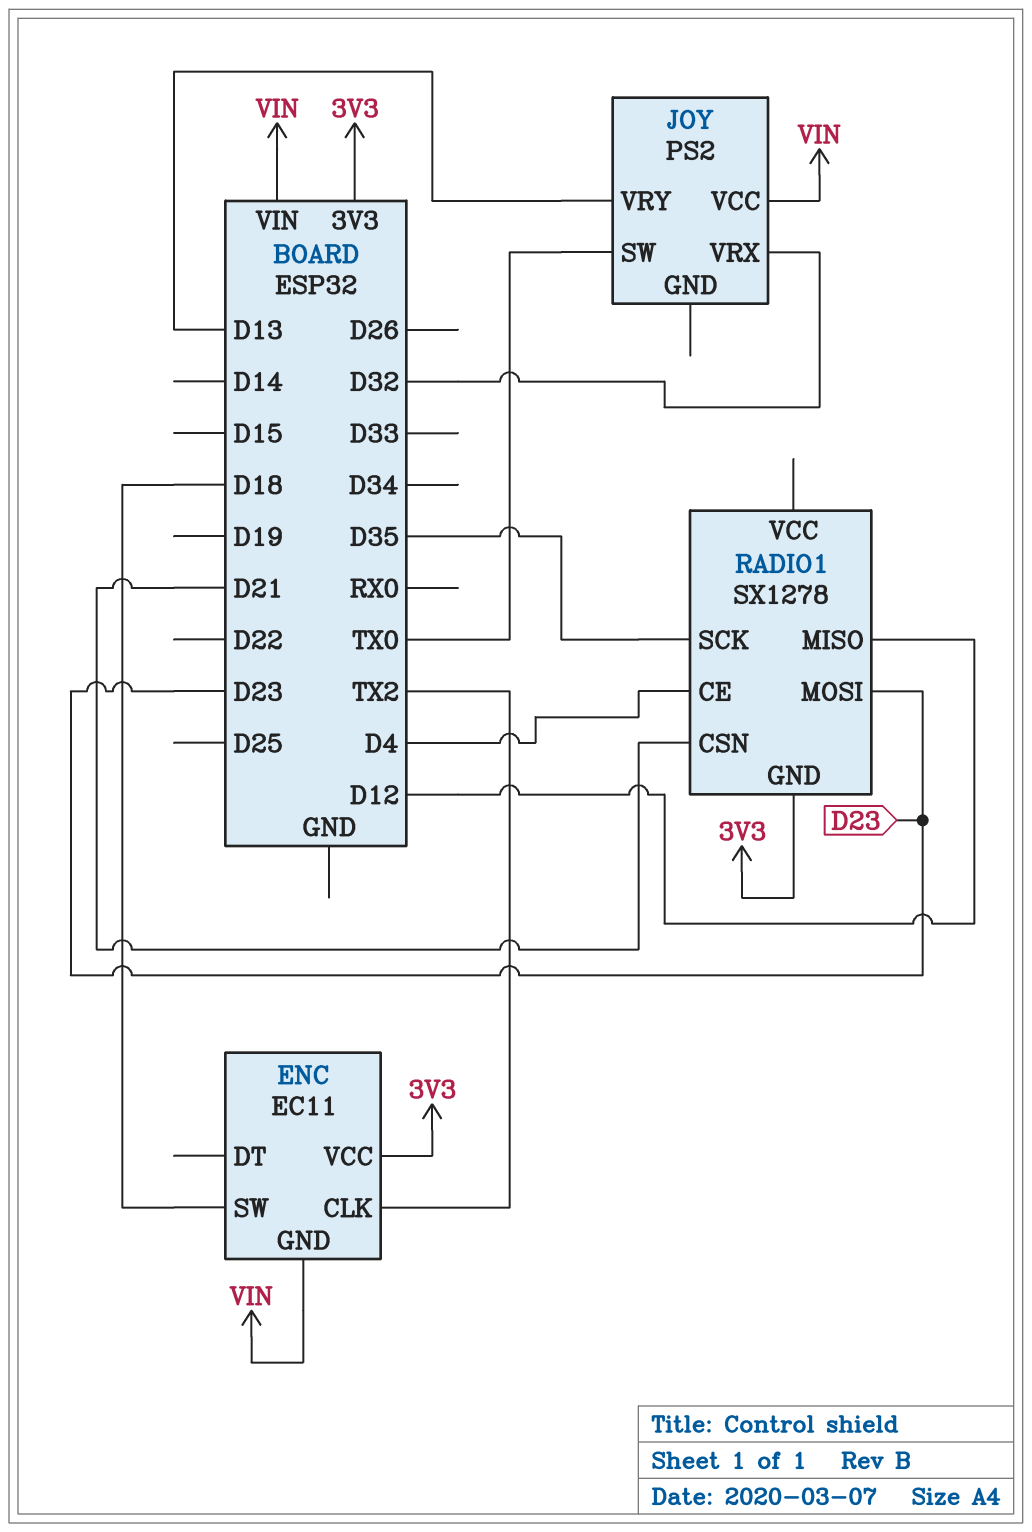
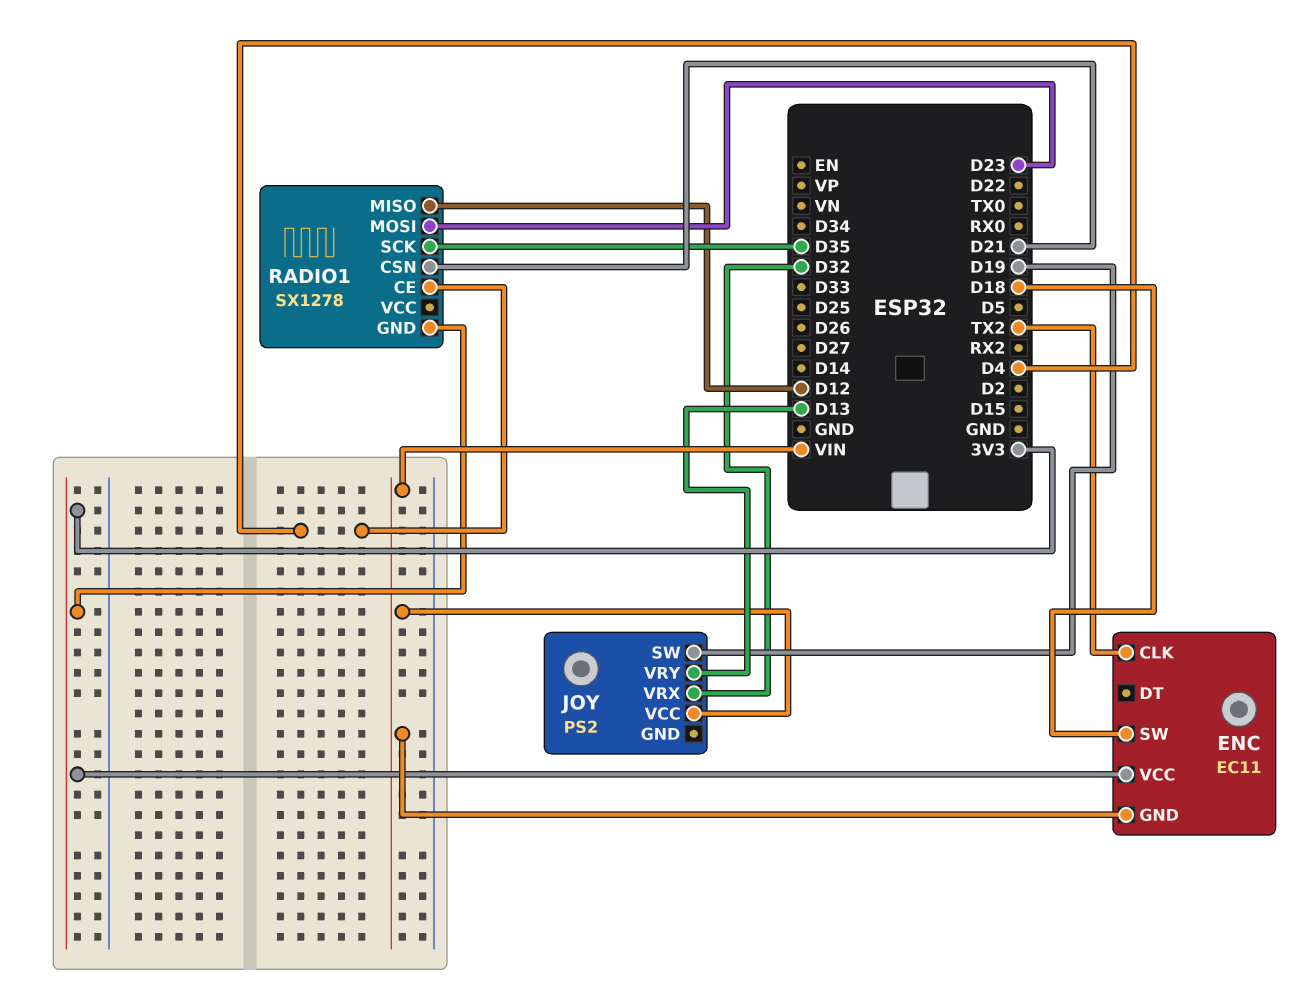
JOY pin SW: TX0 -> D19

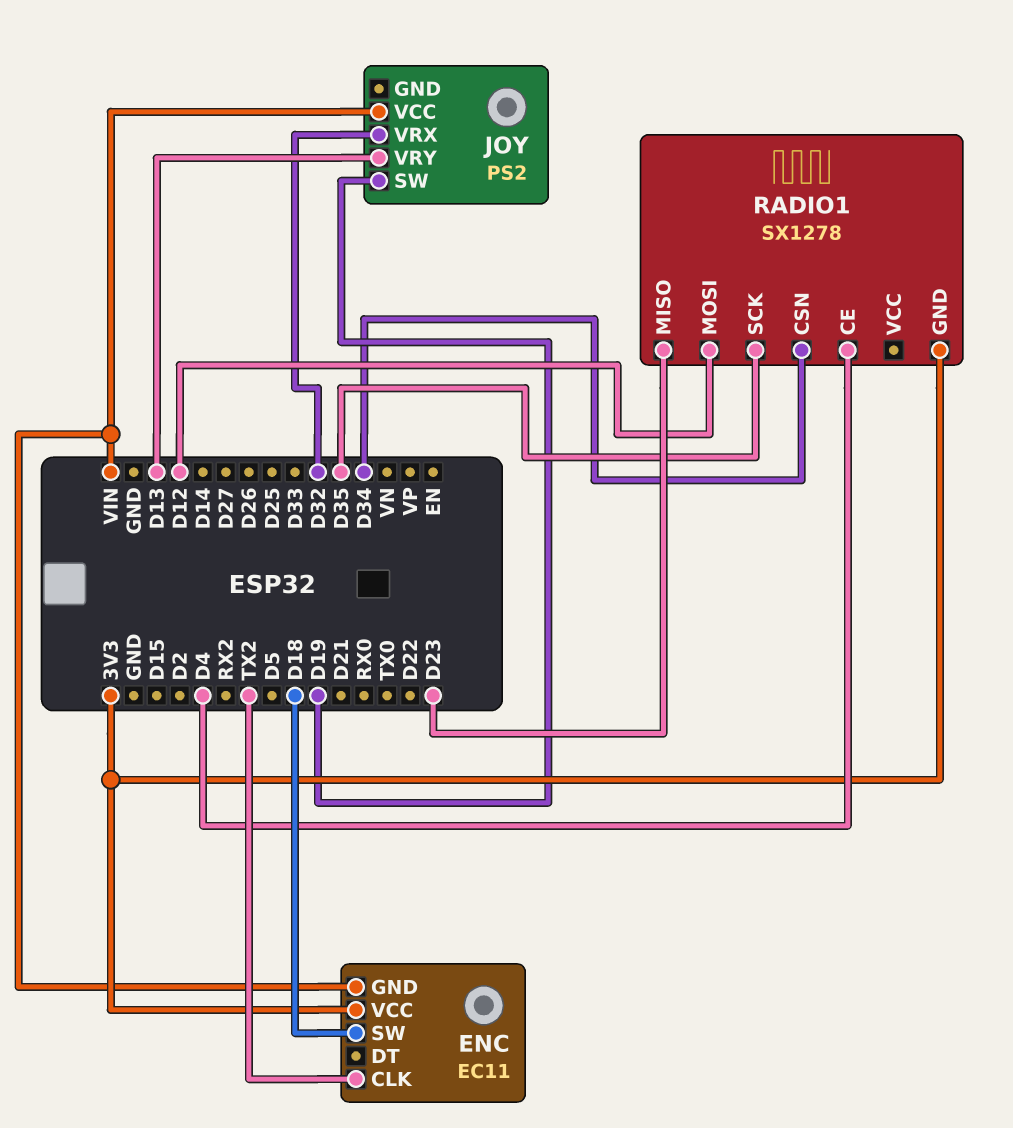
RADIO1 pin CSN: D21 -> D34
RADIO1 pin MISO: D12 -> D23
RADIO1 pin MOSI: D23 -> D12

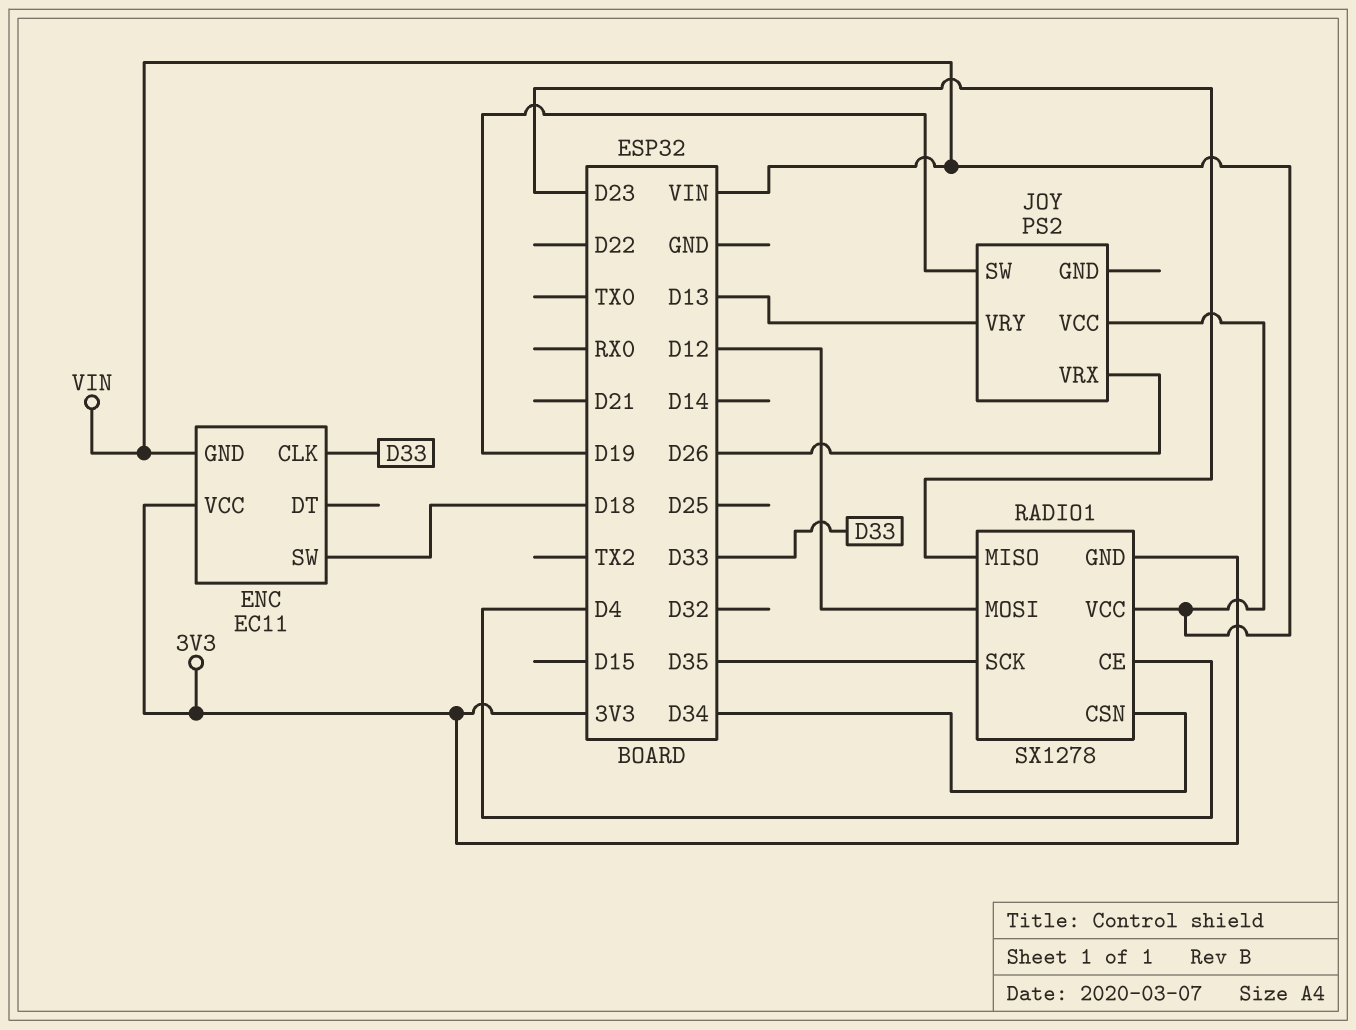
ENC pin CLK: TX2 -> D33
JOY pin VRX: D32 -> D26
RADIO1 pin VCC: none -> VIN

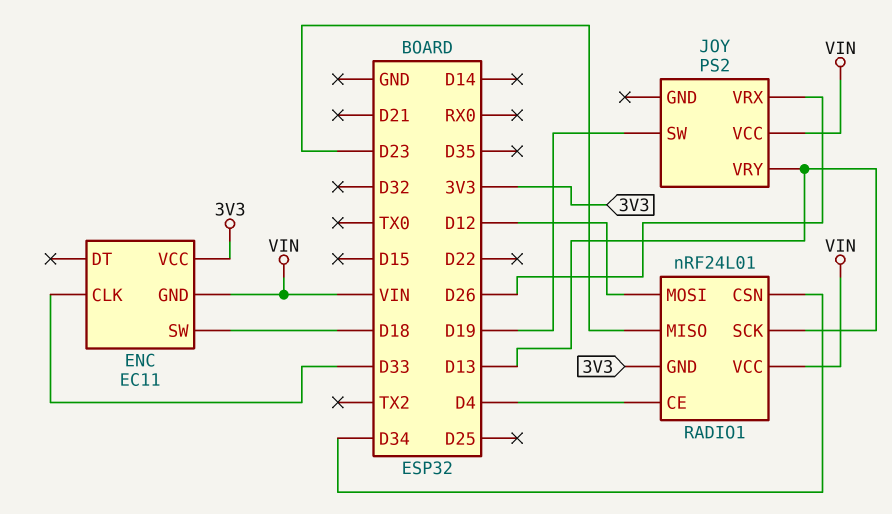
RADIO1: SX1278 -> nRF24L01
RADIO1 pin SCK: D35 -> D13

